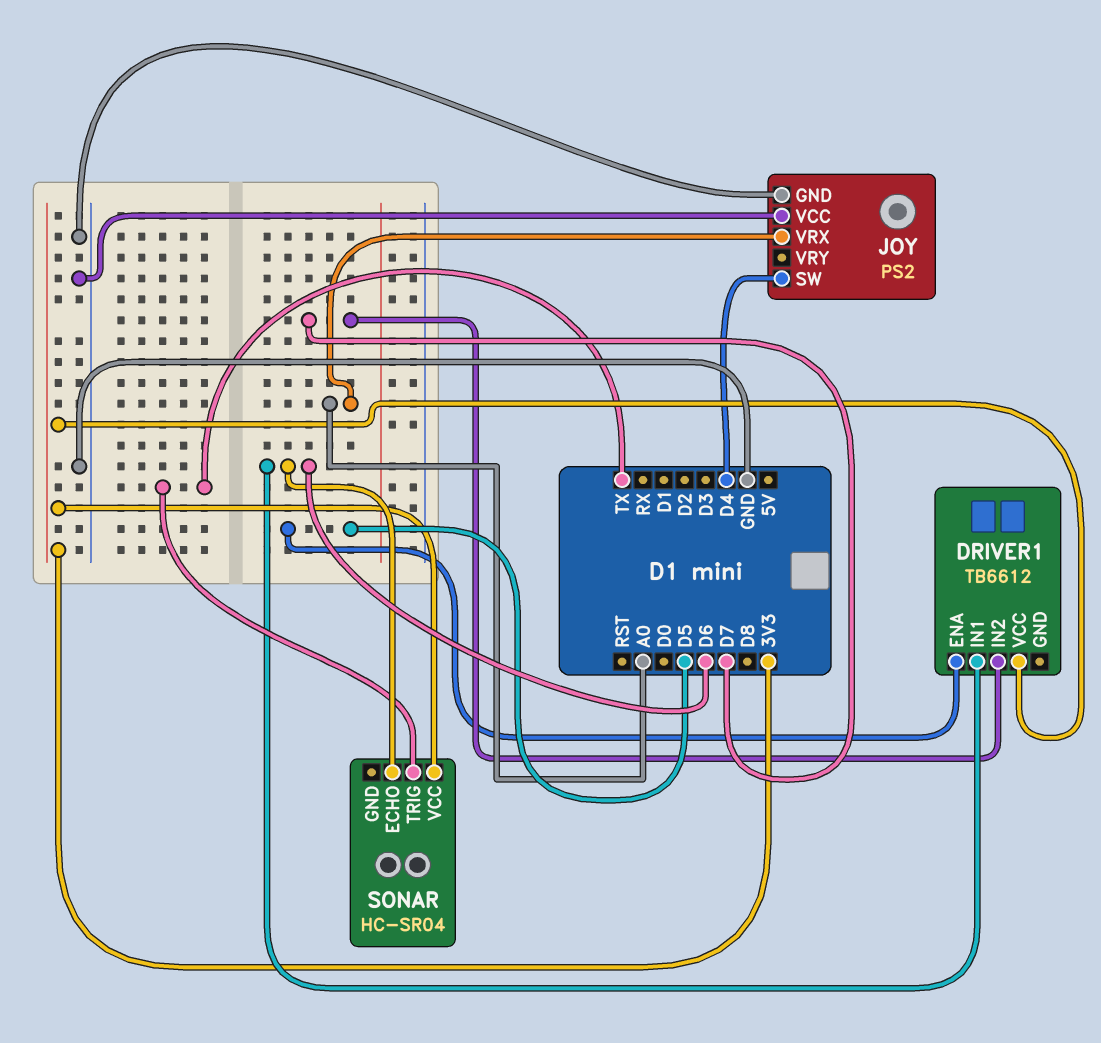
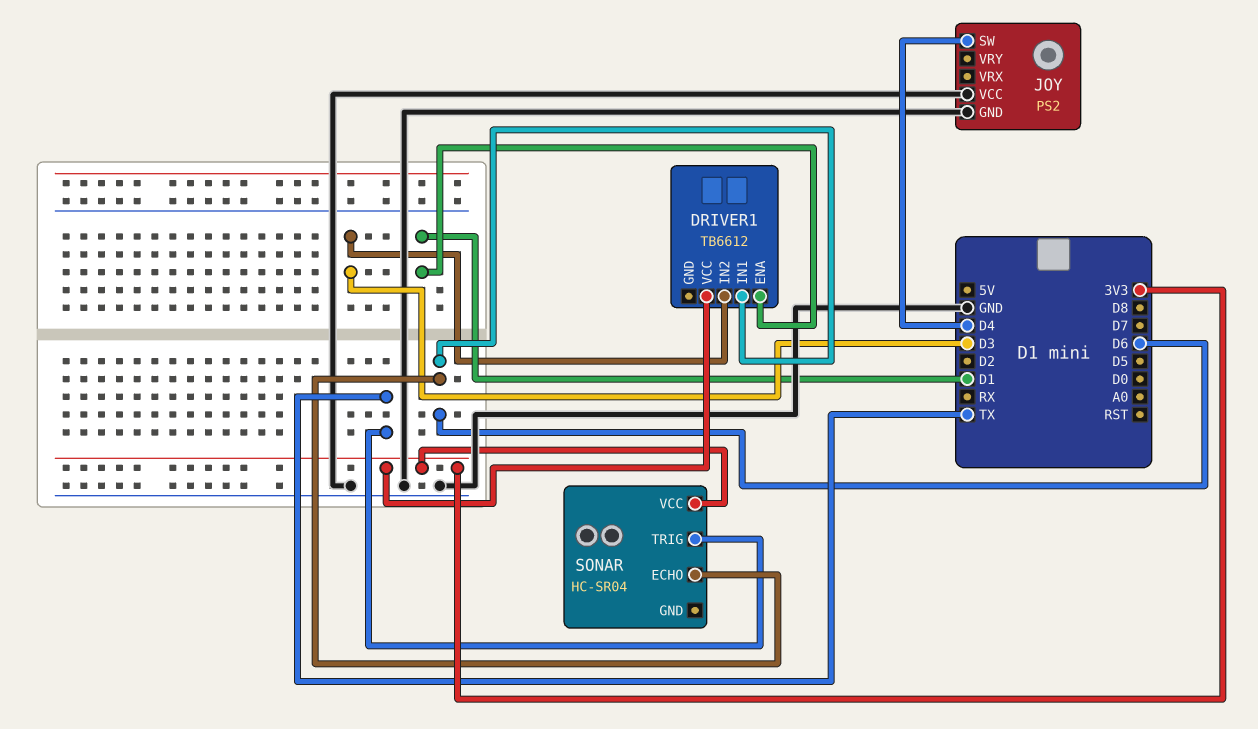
DRIVER1 pin ENA: D5 -> D1
DRIVER1 pin IN2: D7 -> D3
JOY pin VRX: A0 -> none

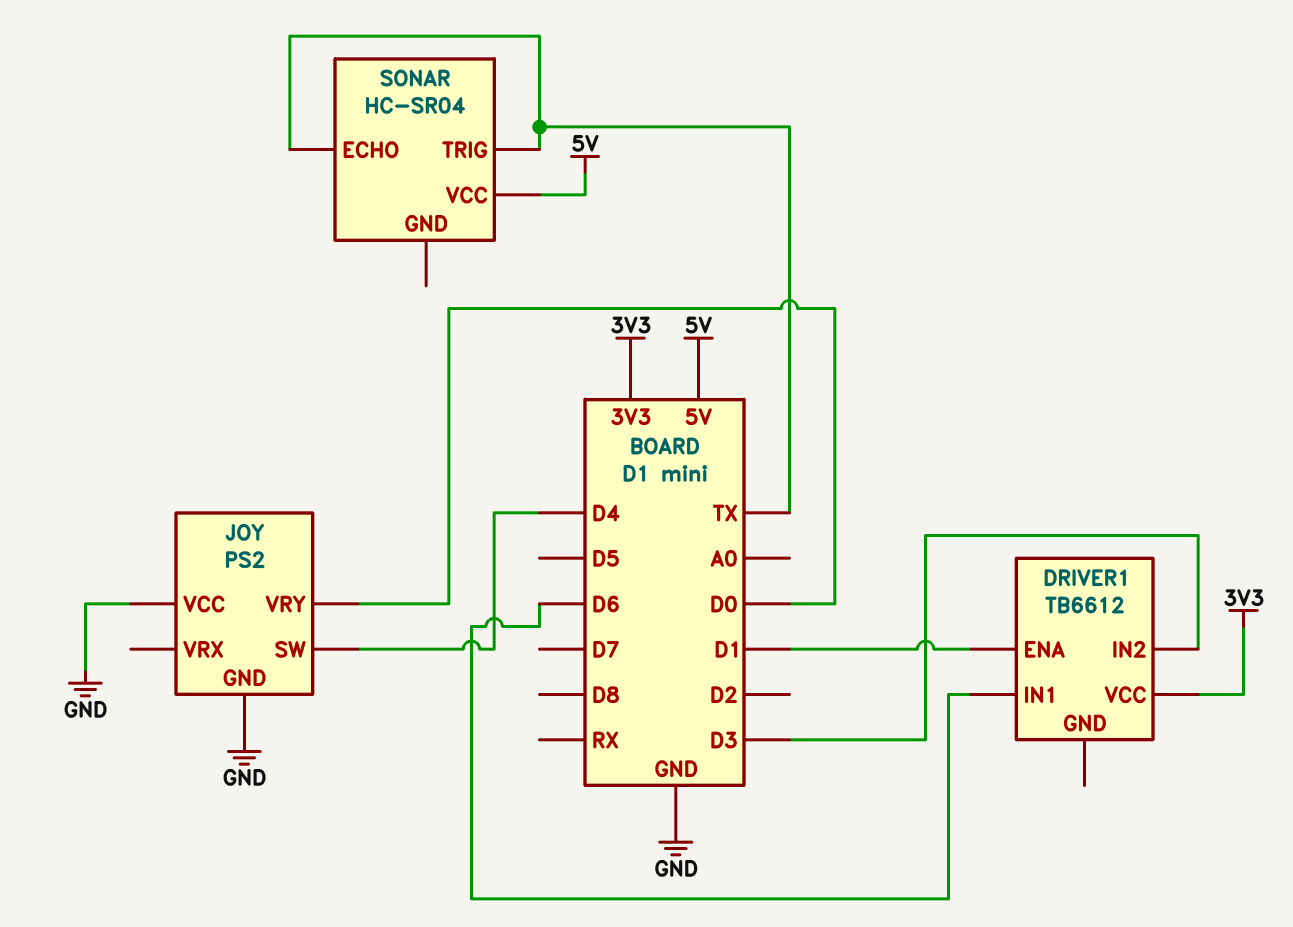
JOY pin VRY: none -> D0
SONAR pin ECHO: D6 -> TX
SONAR pin VCC: 3V3 -> 5V

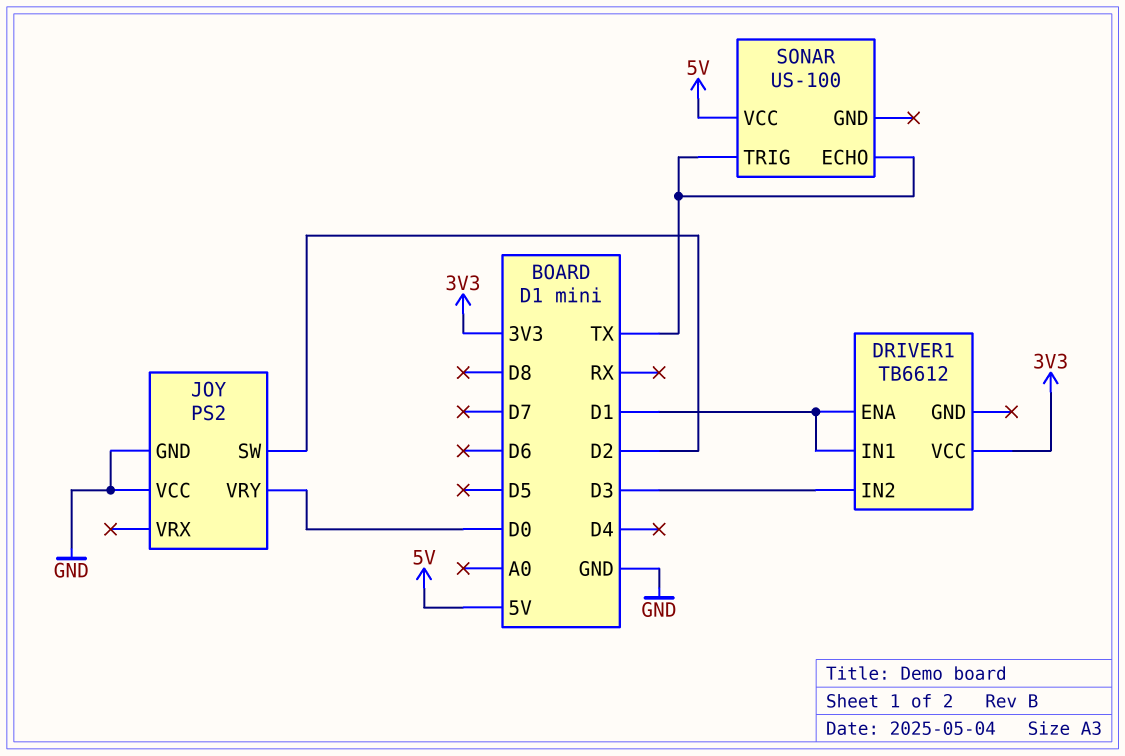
DRIVER1 pin IN1: D6 -> D1
JOY pin SW: D4 -> D2
SONAR: HC-SR04 -> US-100

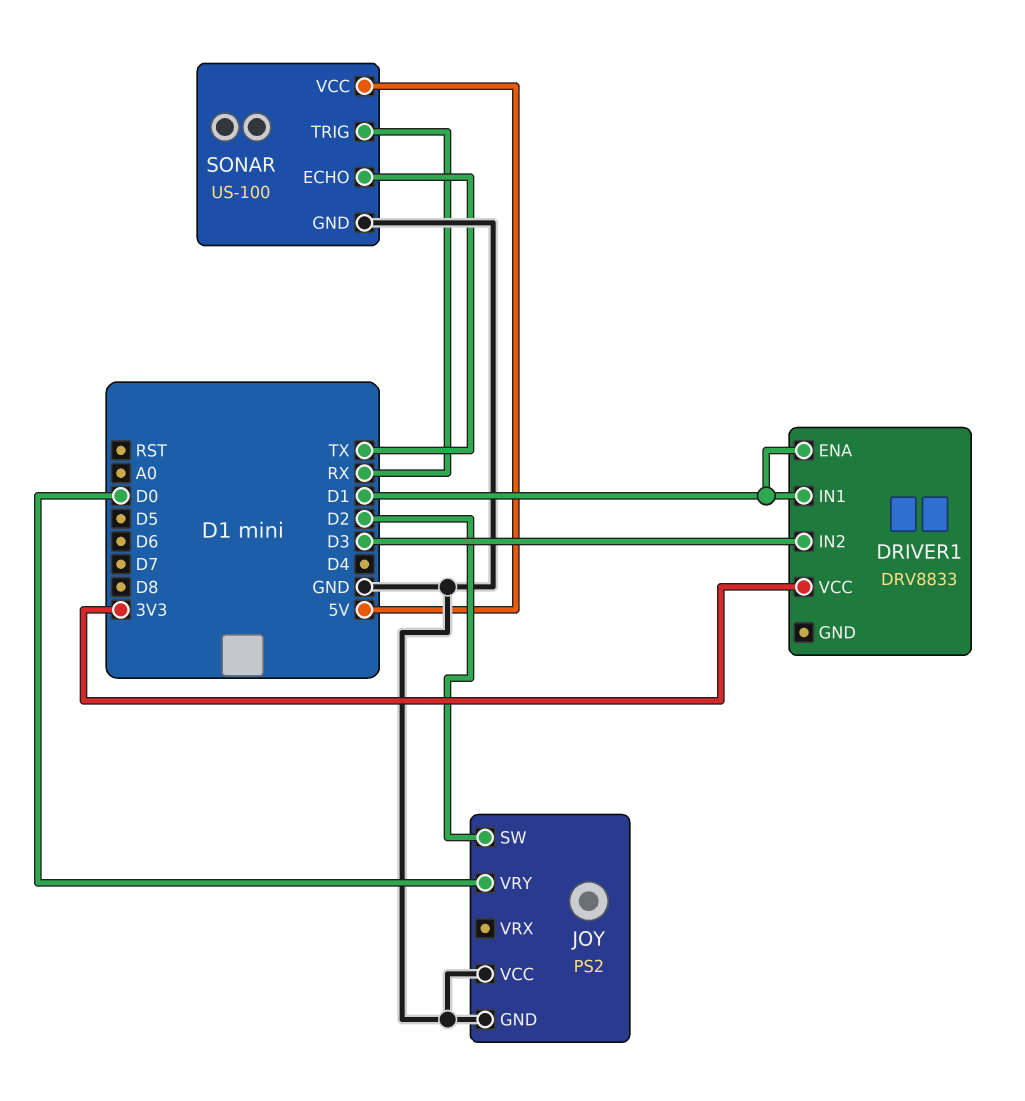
DRIVER1: TB6612 -> DRV8833
SONAR pin GND: none -> GND
SONAR pin TRIG: TX -> RX

